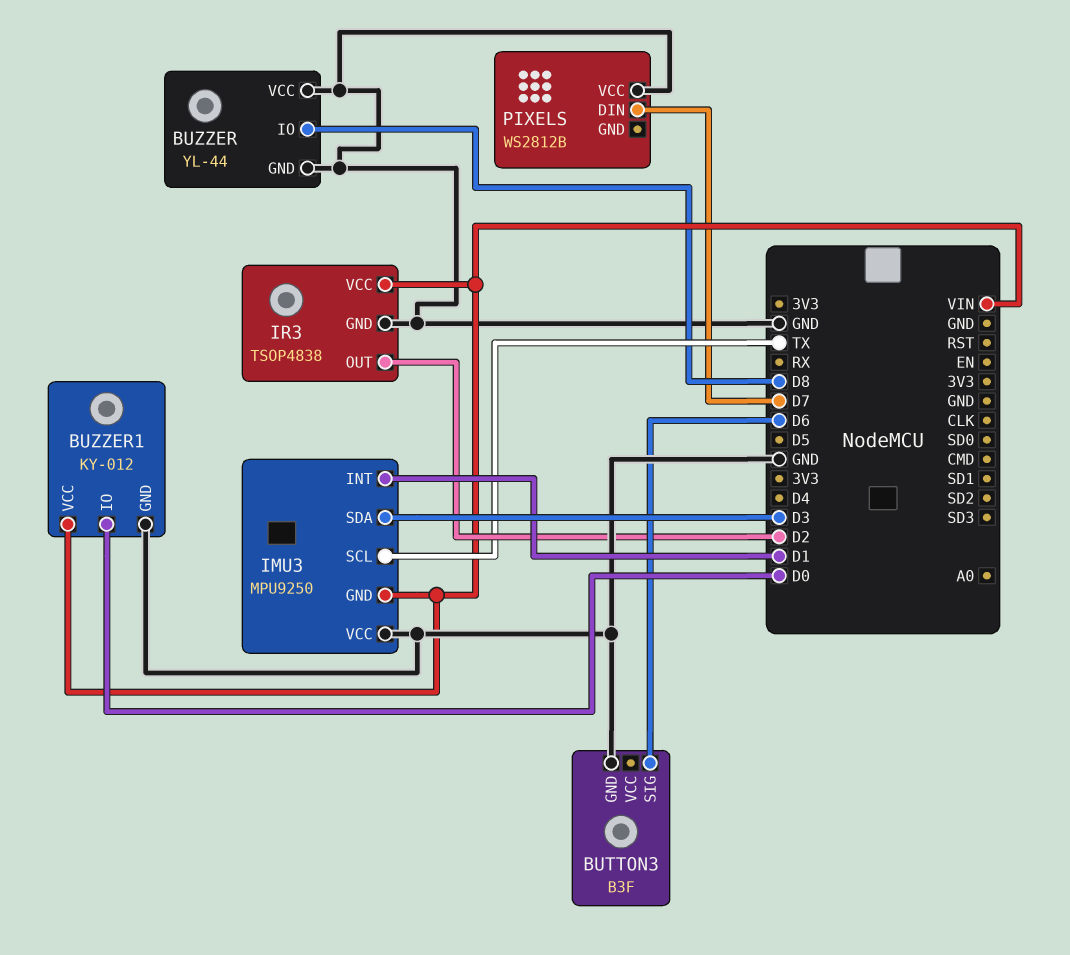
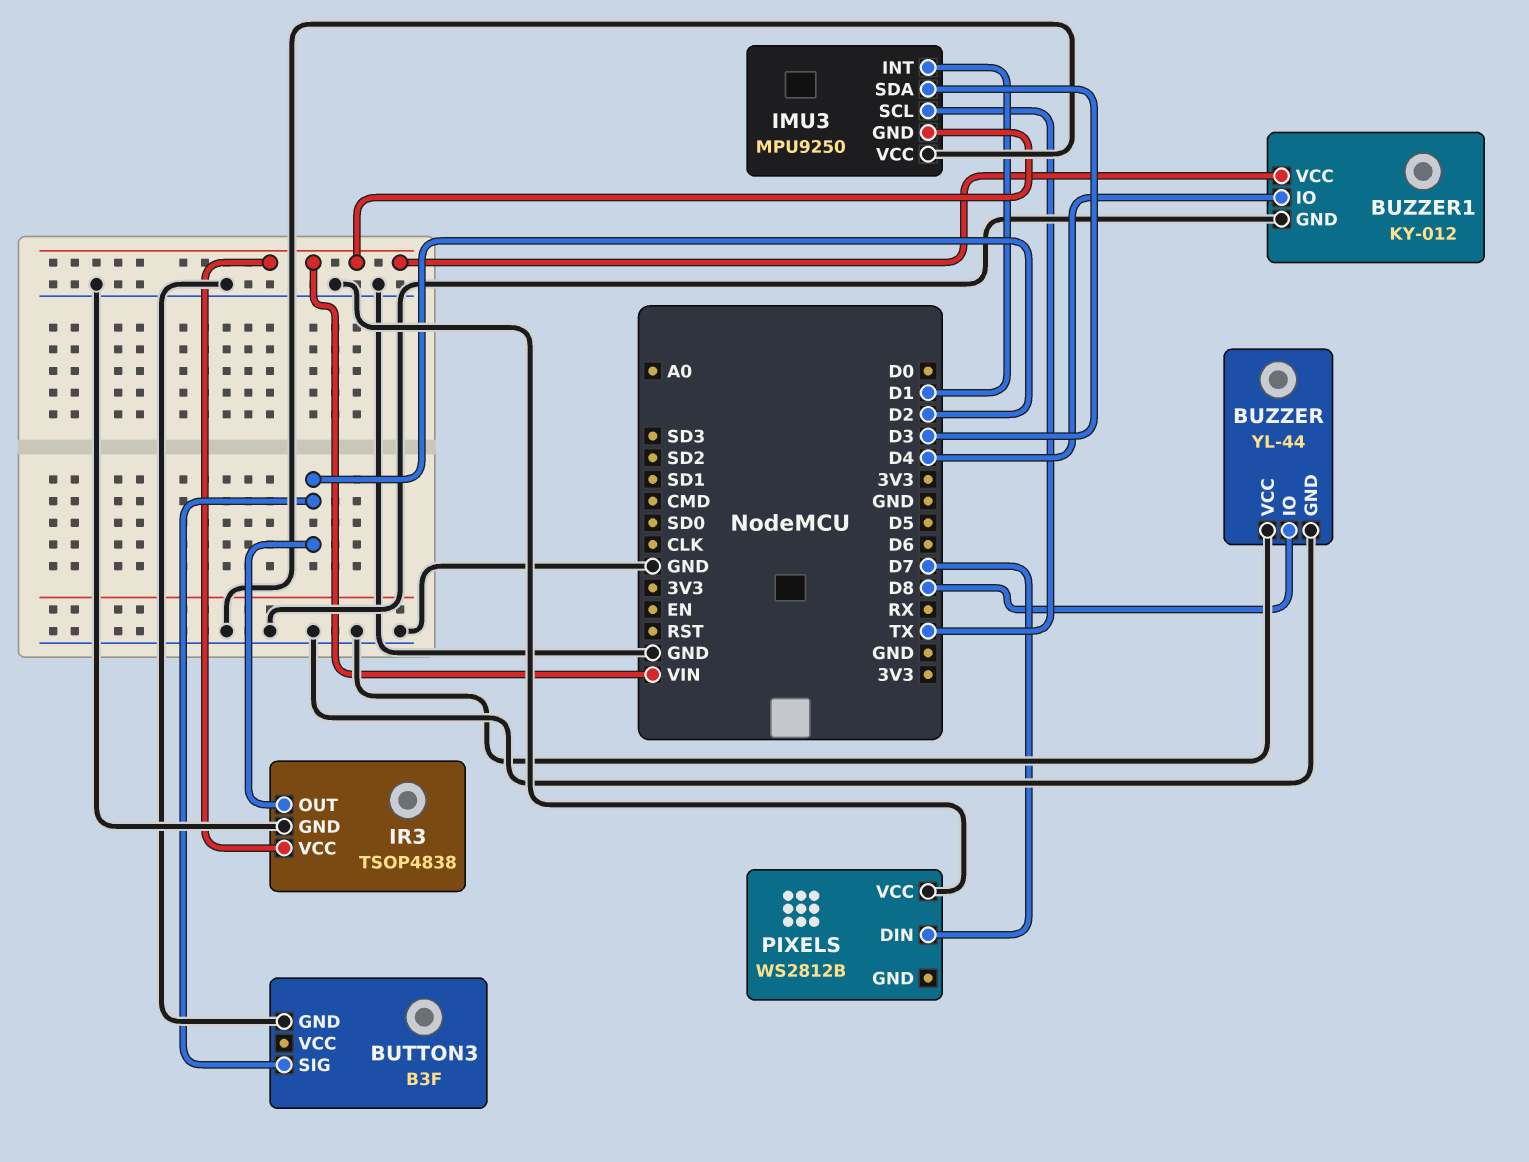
BUTTON3 pin SIG: D6 -> D2
BUZZER1 pin IO: D0 -> D4

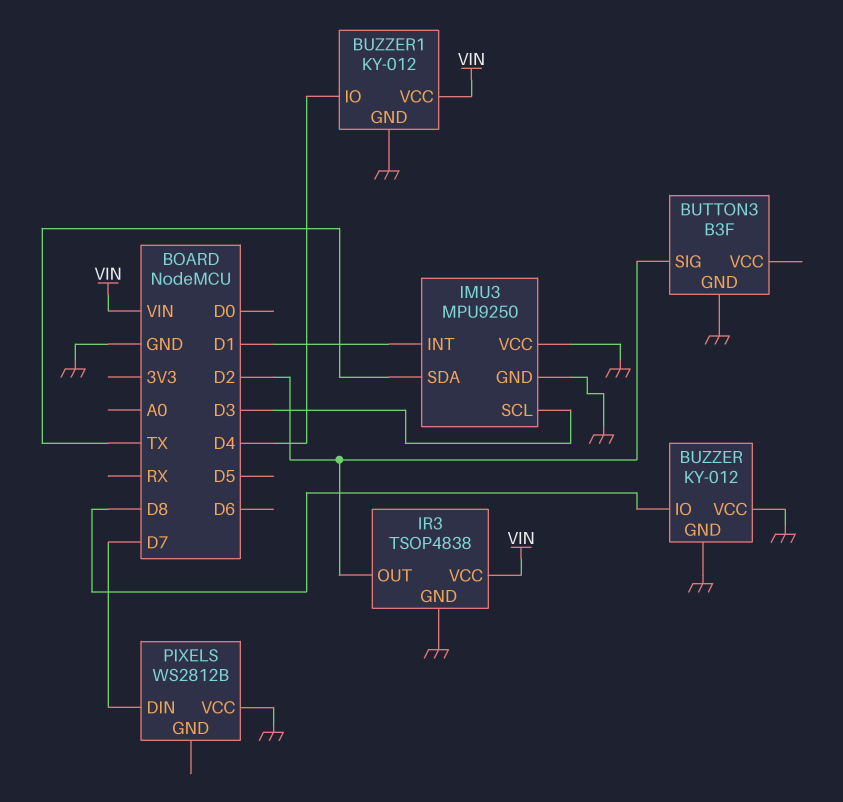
BUZZER: YL-44 -> KY-012
IMU3 pin GND: VIN -> GND
IMU3 pin SCL: TX -> D3
IMU3 pin SDA: D3 -> TX

